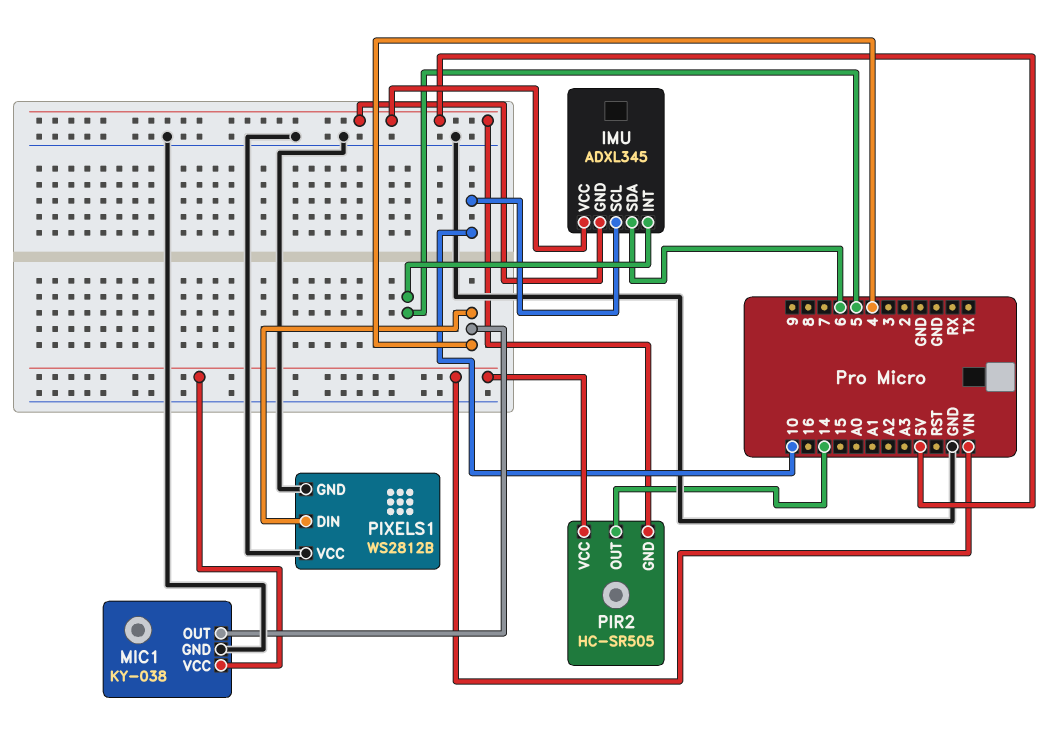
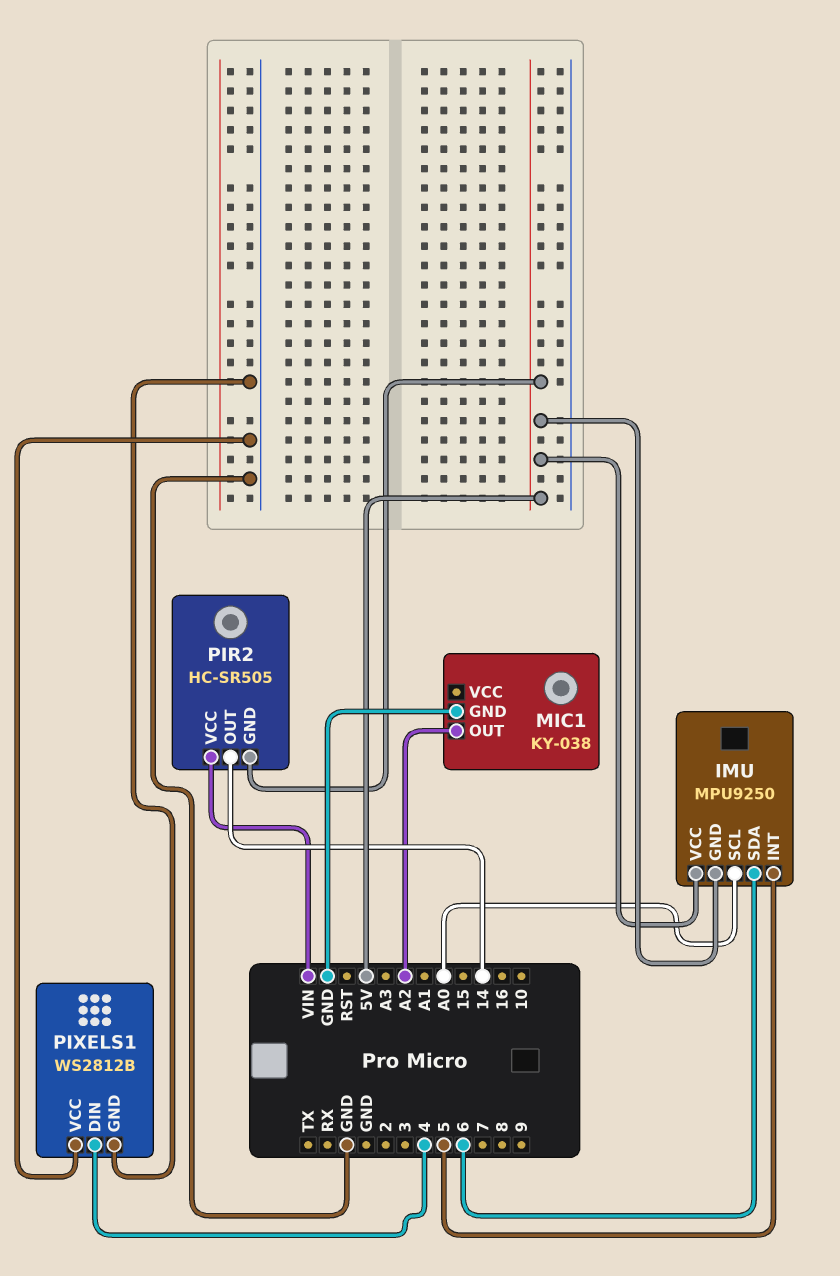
IMU: ADXL345 -> MPU9250
IMU pin SCL: 10 -> A0
MIC1 pin OUT: 4 -> A2
MIC1 pin VCC: VIN -> none

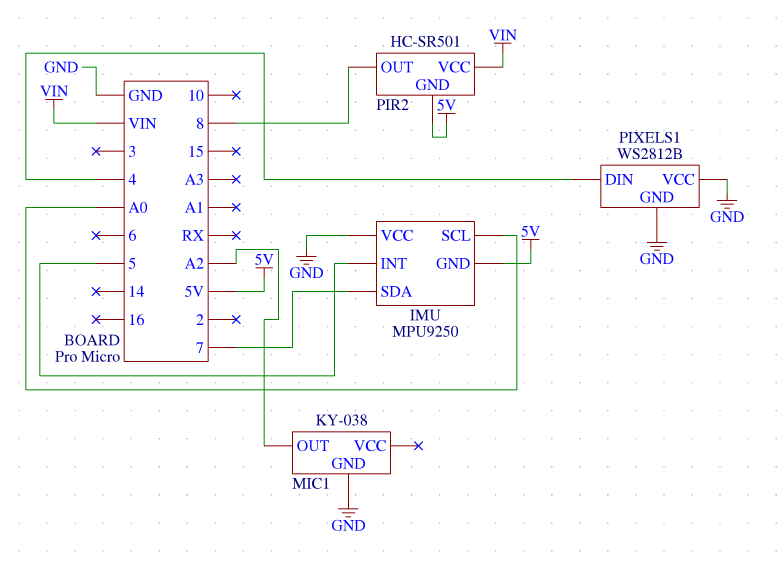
IMU pin SDA: 6 -> 7
IMU pin VCC: 5V -> GND
PIR2: HC-SR505 -> HC-SR501
PIR2 pin OUT: 14 -> 8

